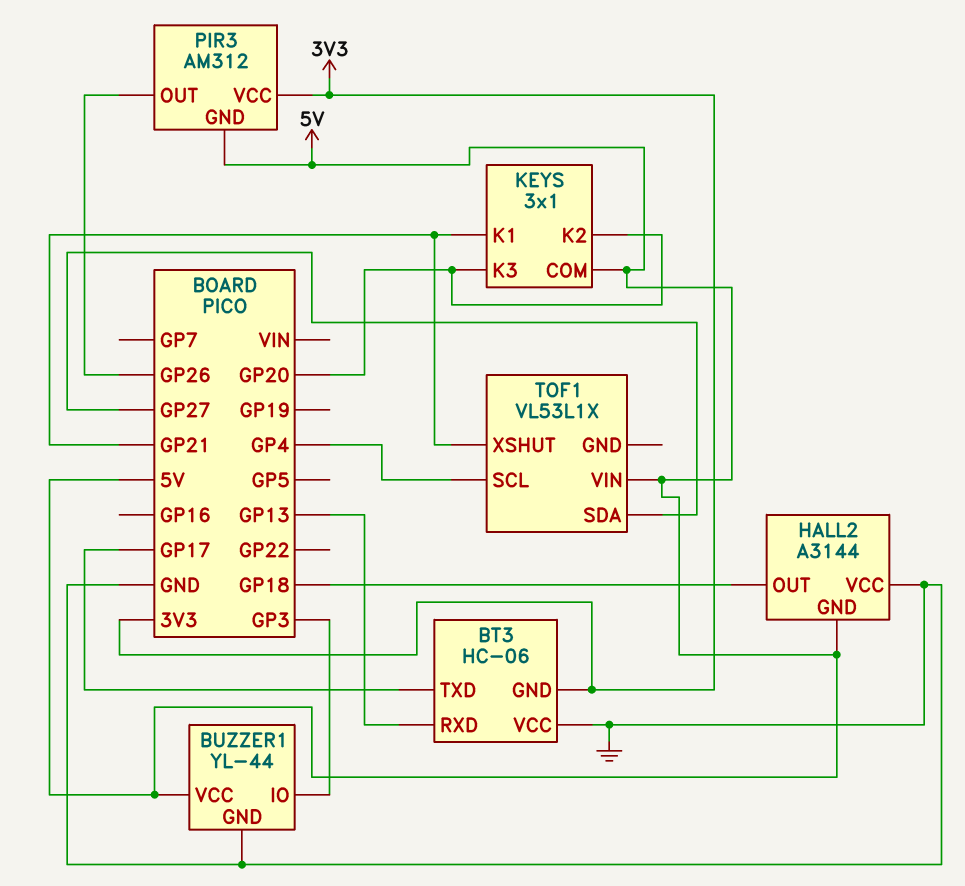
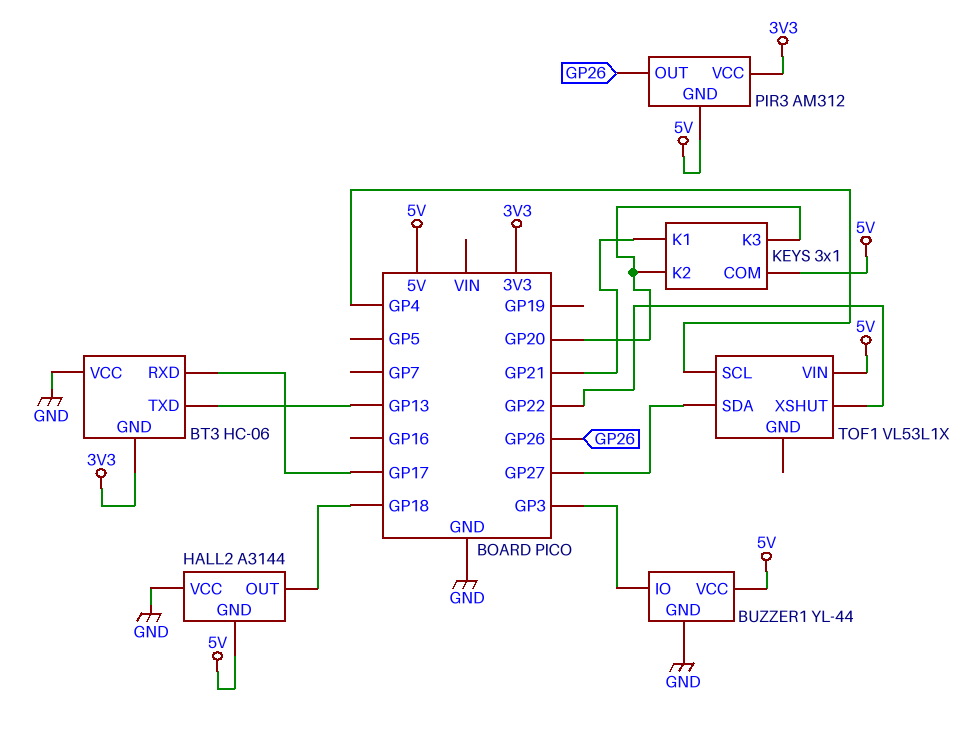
BT3 pin RXD: GP13 -> GP17
BT3 pin TXD: GP17 -> GP13
TOF1 pin XSHUT: GP21 -> GP22

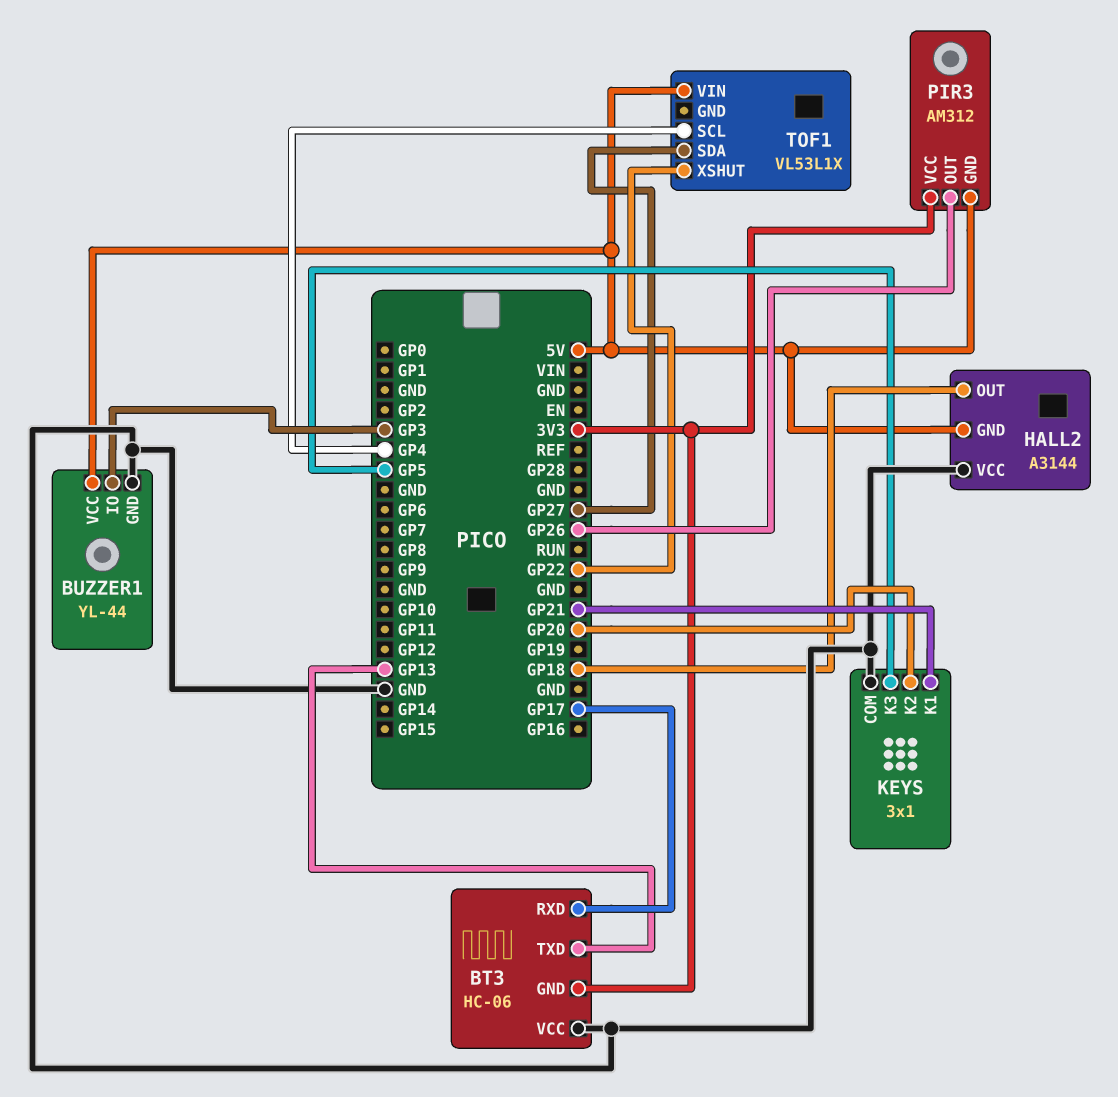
KEYS pin COM: 5V -> GND
KEYS pin K3: GP20 -> GP5

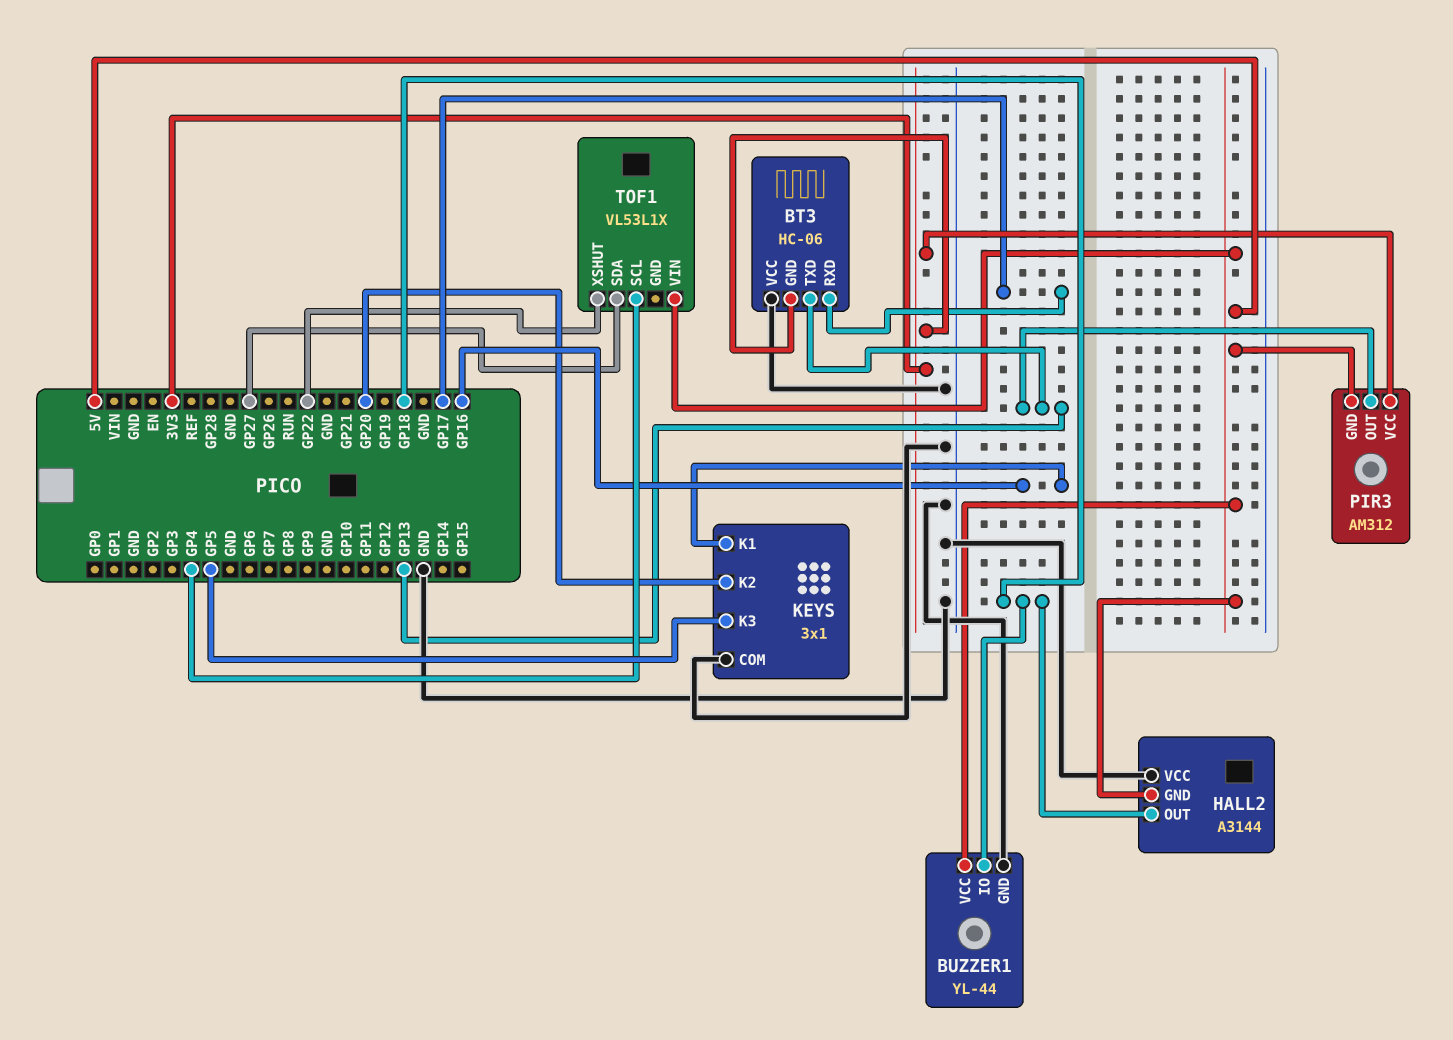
BUZZER1 pin IO: GP3 -> GP18
KEYS pin K1: GP21 -> GP16
PIR3 pin OUT: GP26 -> GP13

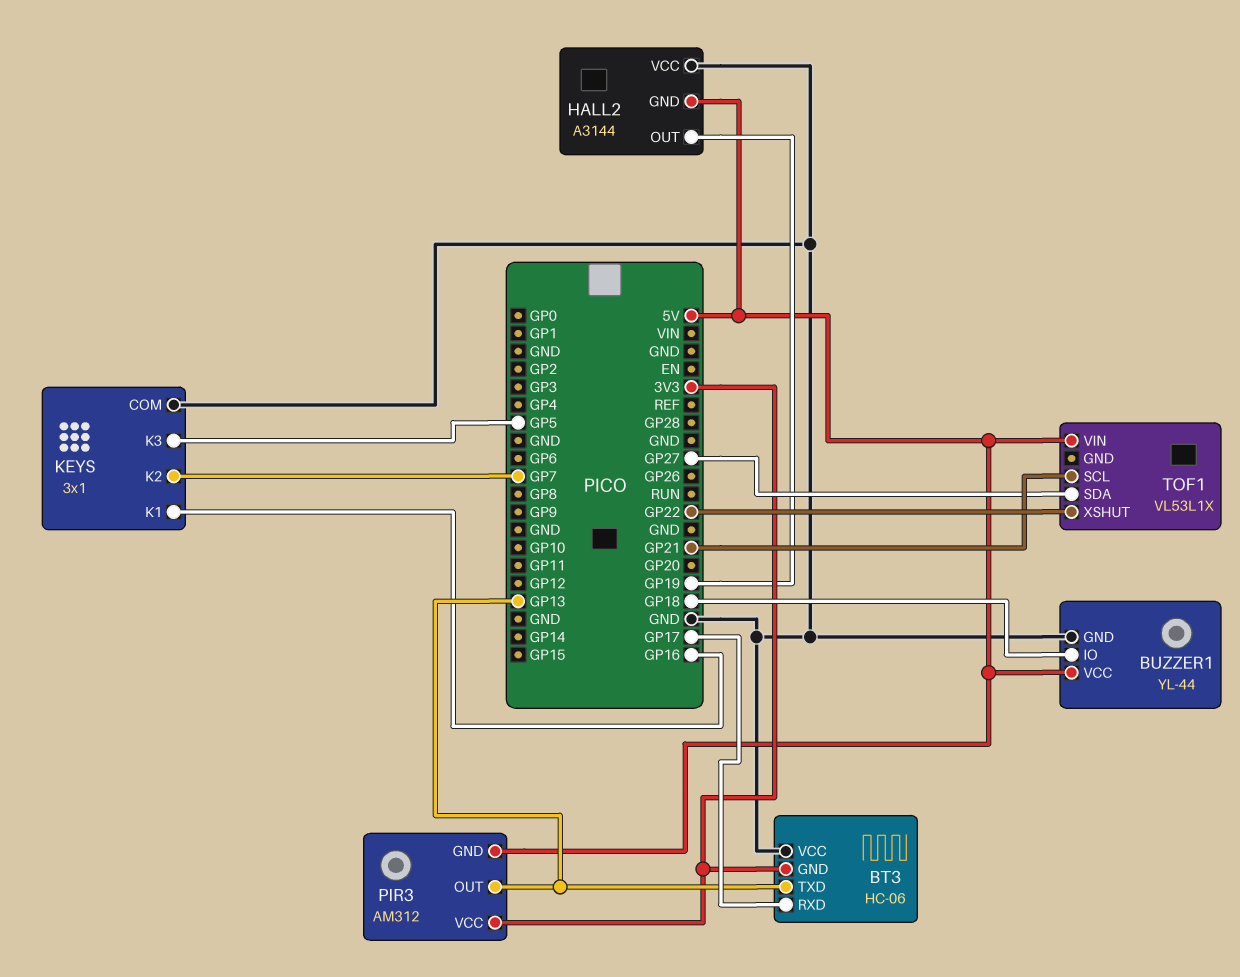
HALL2 pin OUT: GP18 -> GP19
KEYS pin K2: GP20 -> GP7
TOF1 pin SCL: GP4 -> GP21

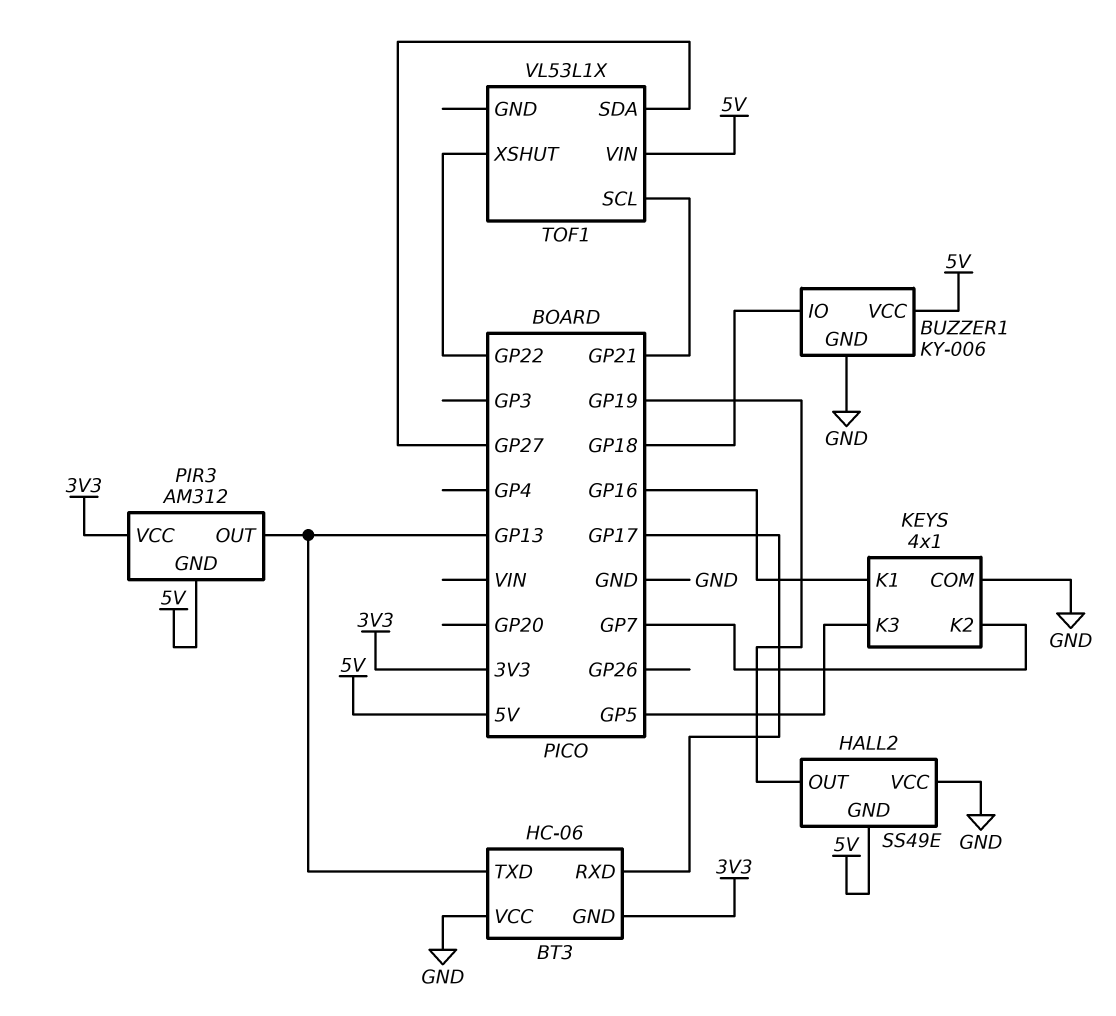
BUZZER1: YL-44 -> KY-006
HALL2: A3144 -> SS49E
KEYS: 3x1 -> 4x1

